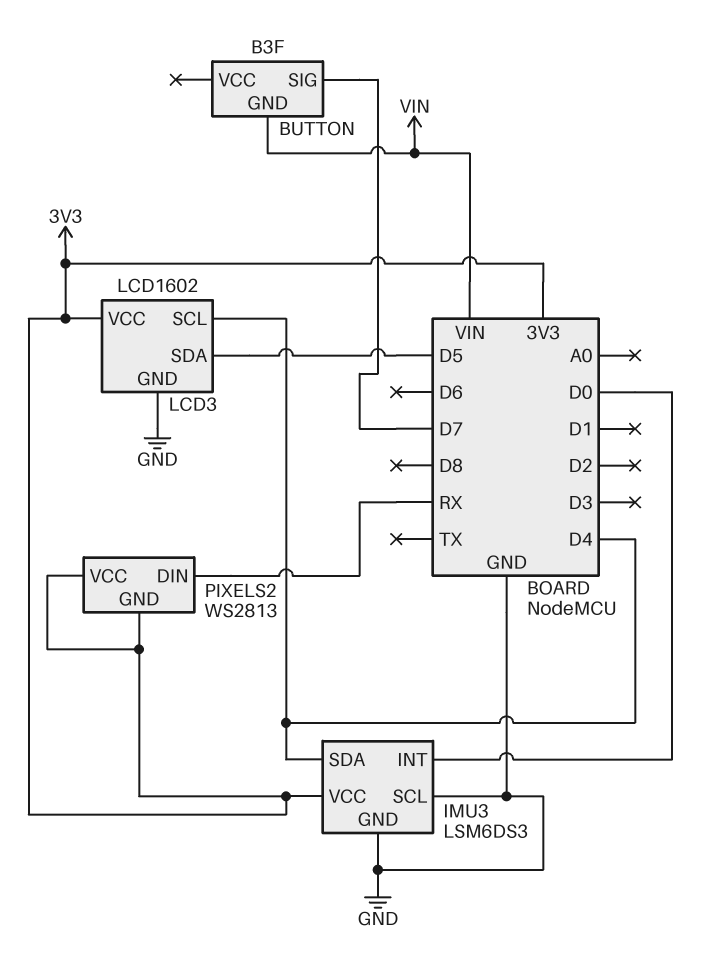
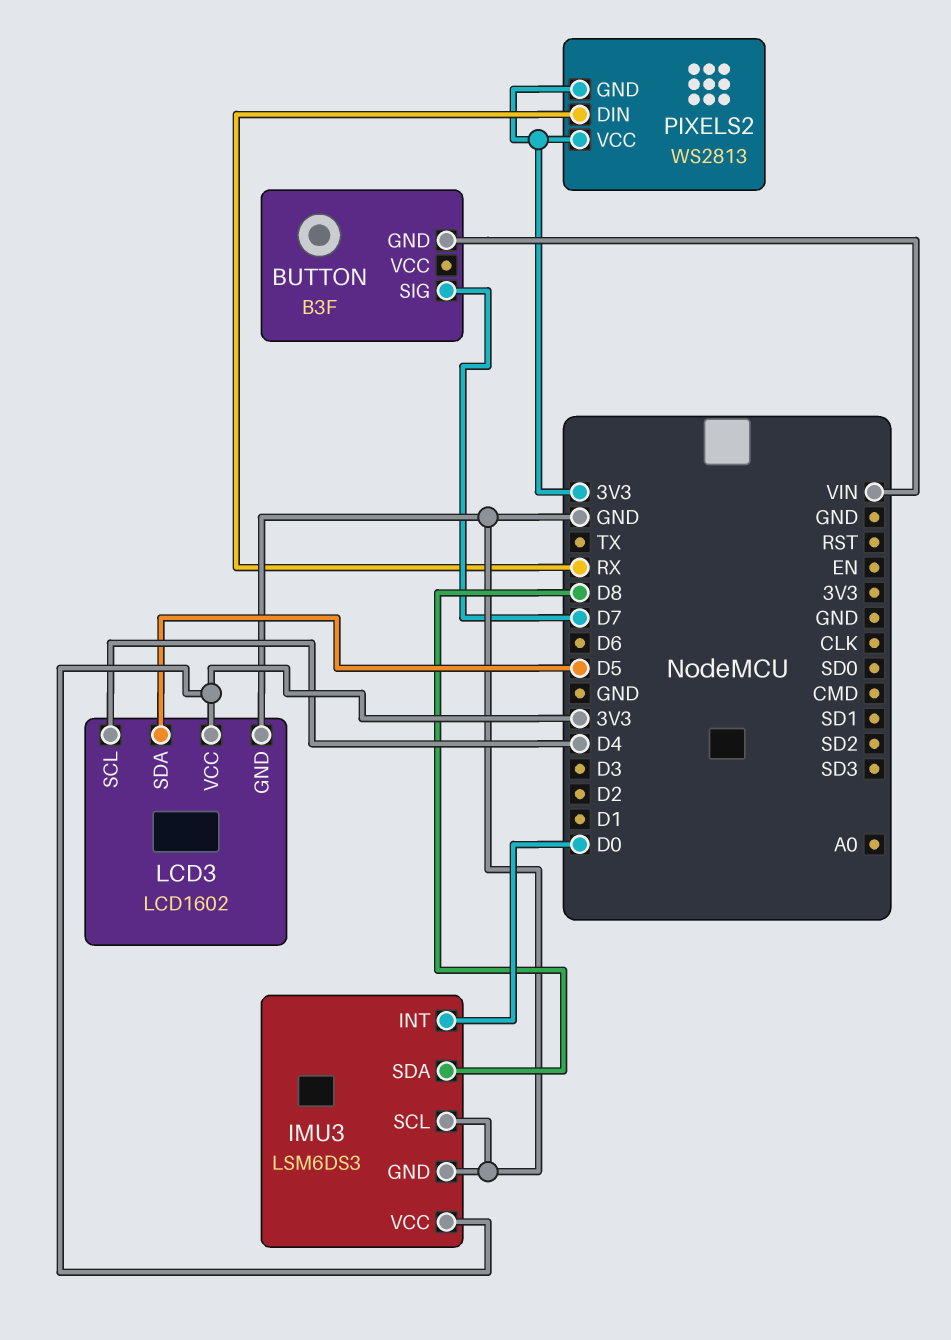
IMU3 pin SDA: D4 -> D8

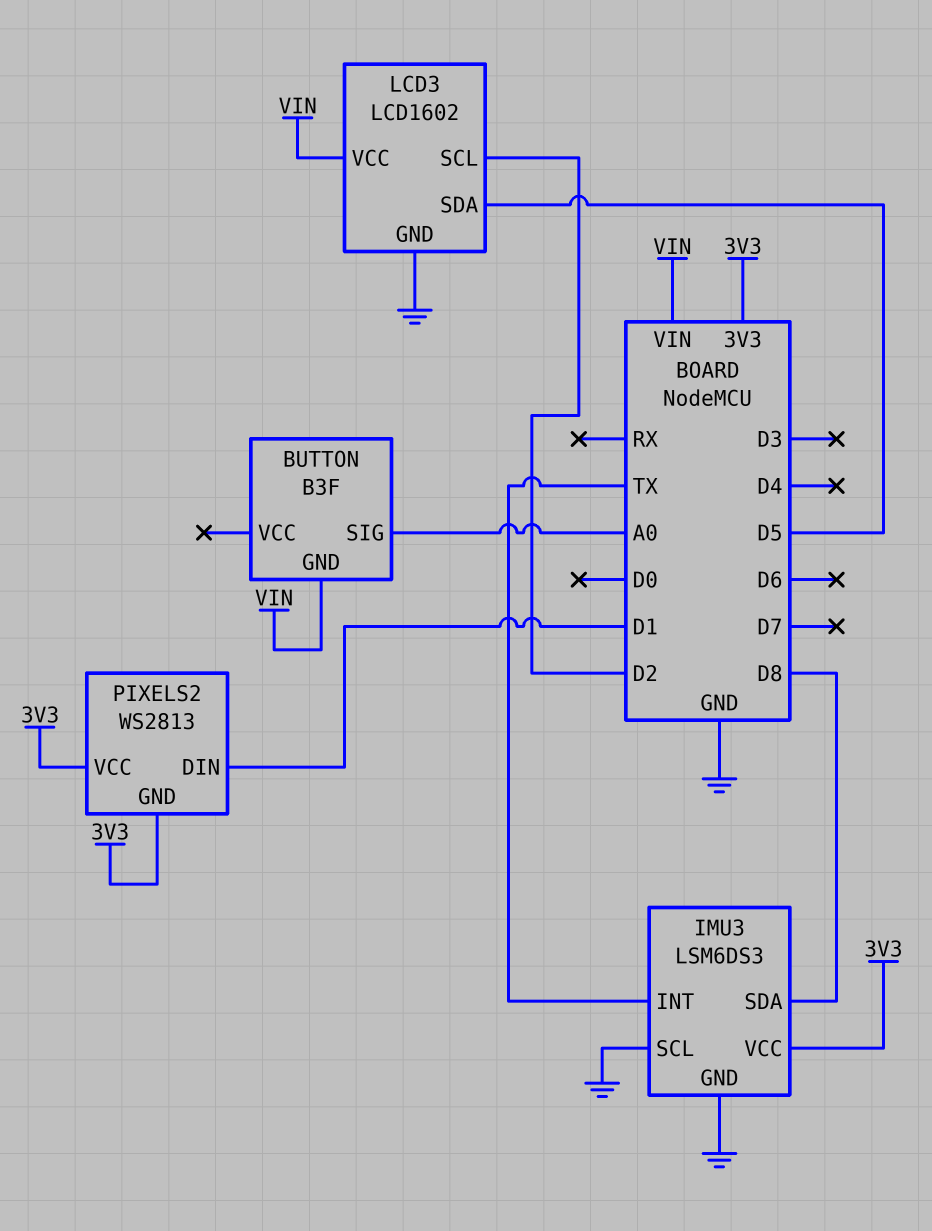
BUTTON pin SIG: D7 -> A0
IMU3 pin INT: D0 -> TX
LCD3 pin SCL: D4 -> D2
LCD3 pin VCC: 3V3 -> VIN
PIXELS2 pin DIN: RX -> D1

